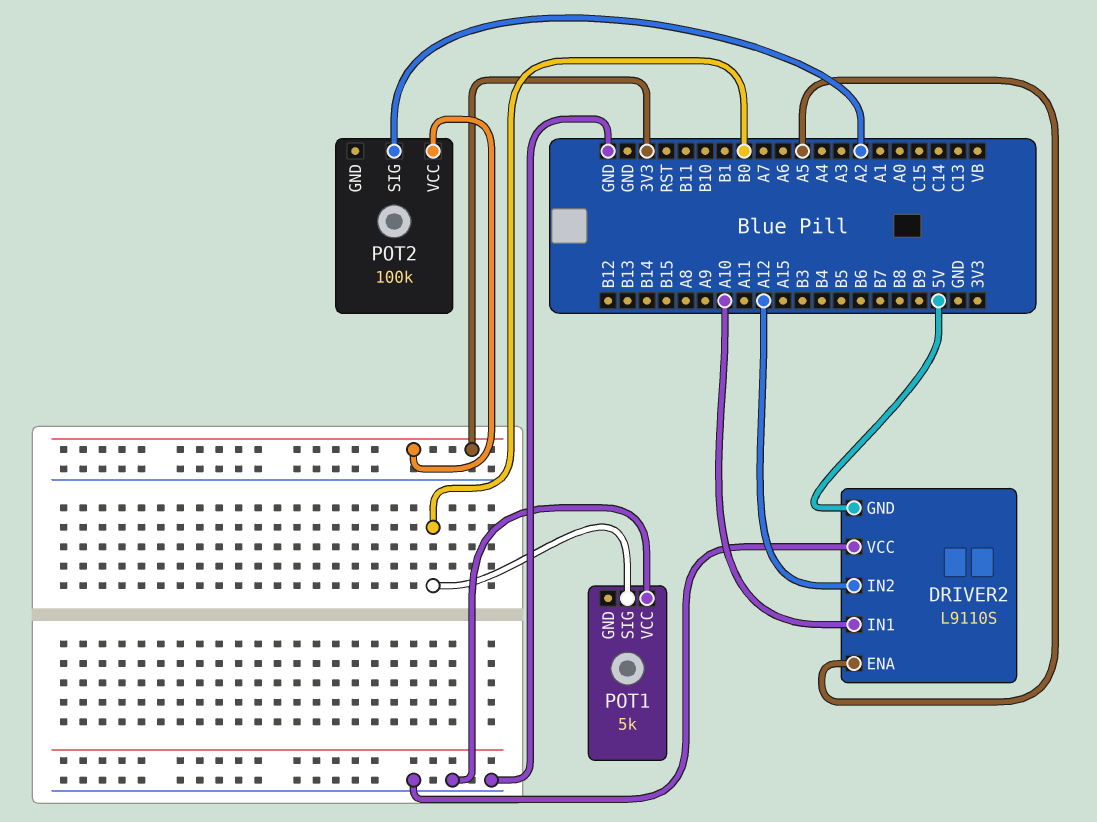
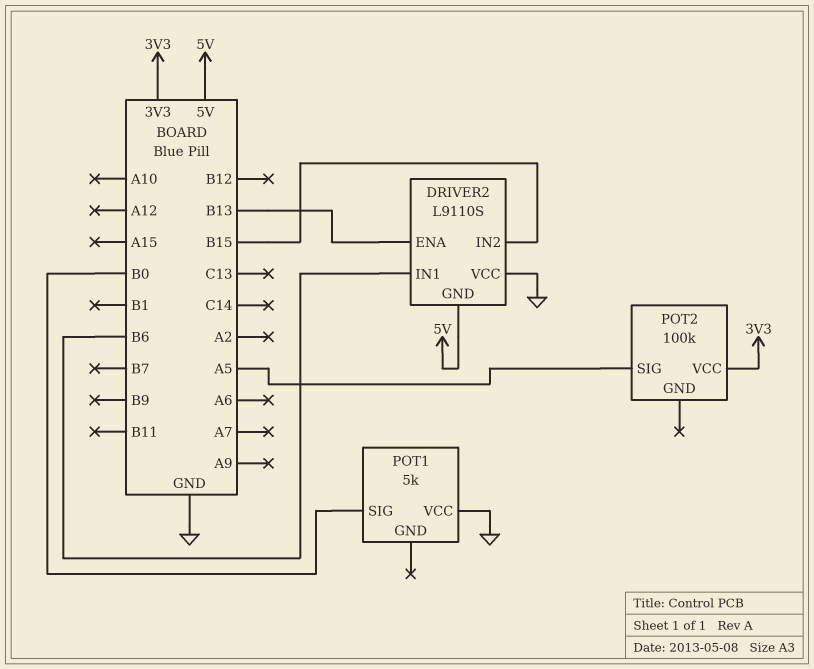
DRIVER2 pin ENA: A5 -> B13
DRIVER2 pin IN1: A10 -> B6
DRIVER2 pin IN2: A12 -> B15
POT2 pin SIG: A2 -> A5

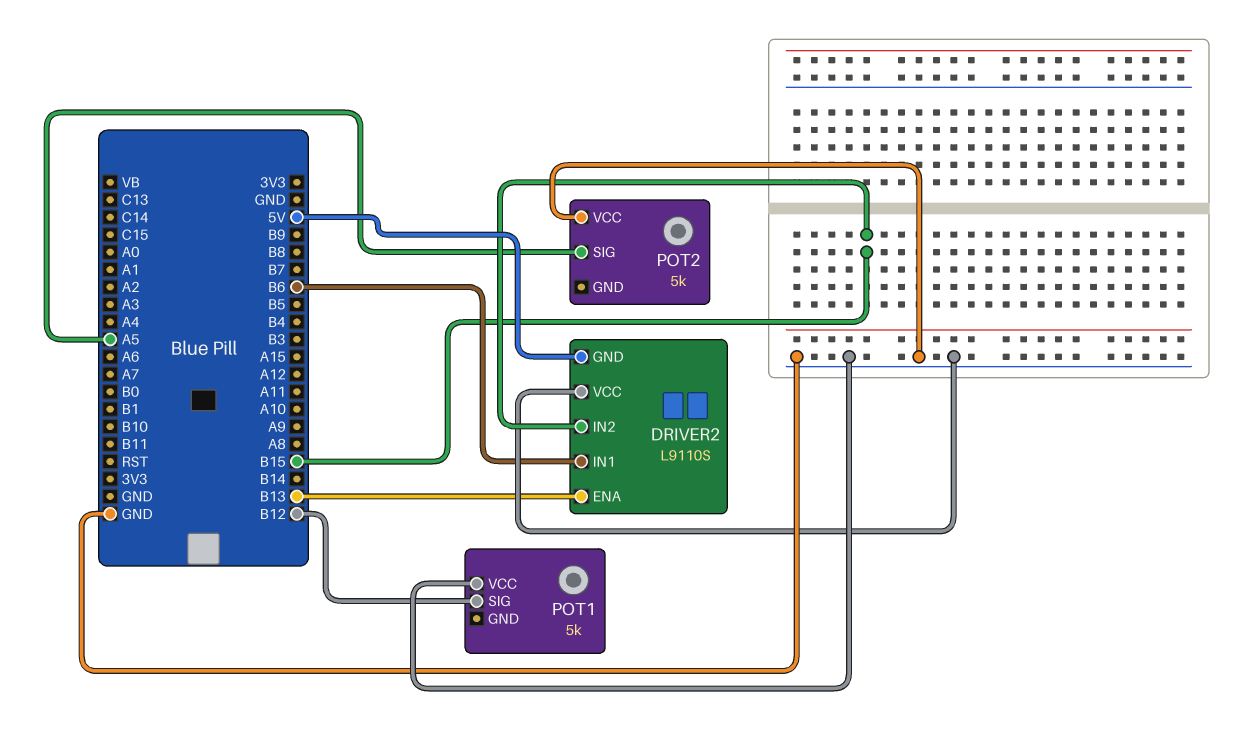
POT1 pin SIG: B0 -> B12
POT2: 100k -> 5k
POT2 pin VCC: 3V3 -> GND

